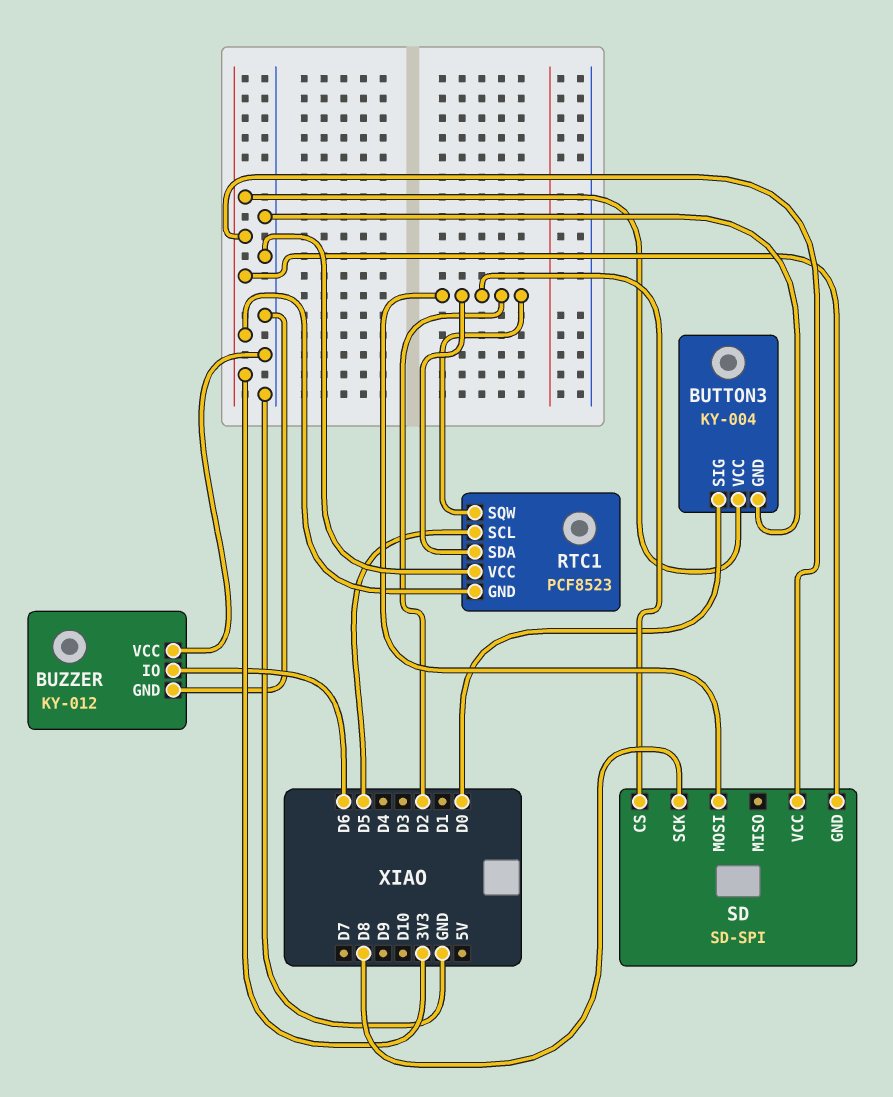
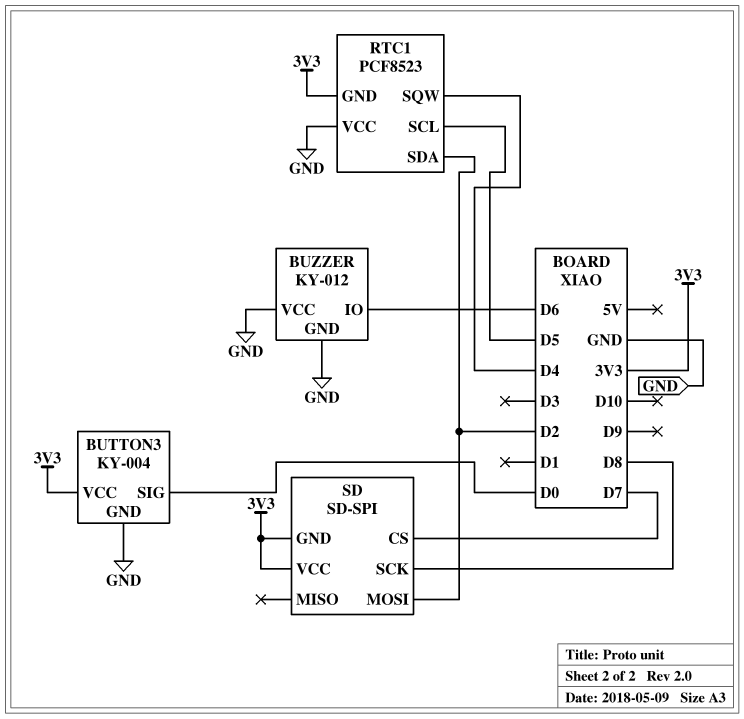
RTC1 pin SQW: D2 -> D4
SD pin CS: D2 -> D7

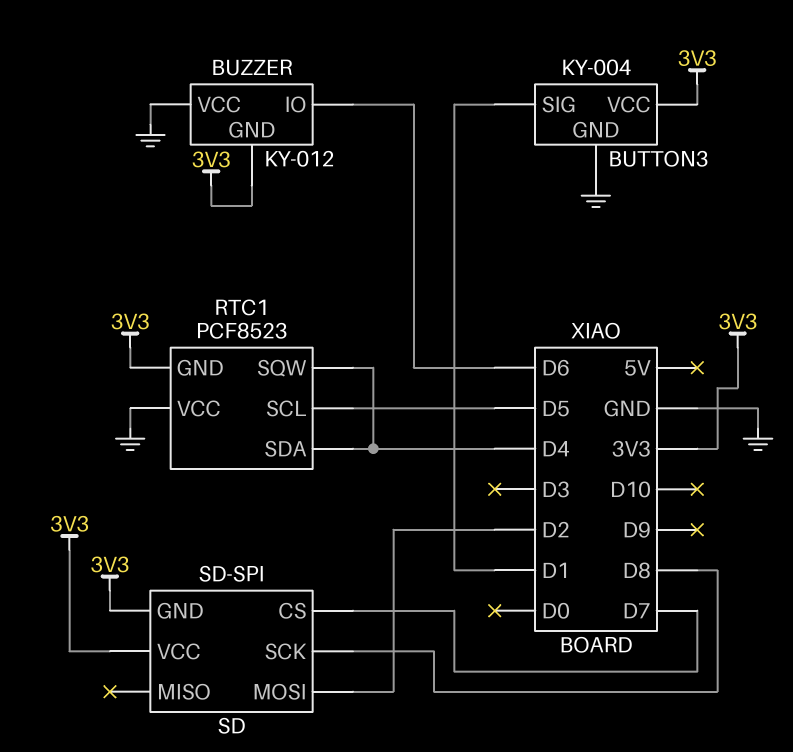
BUTTON3 pin SIG: D0 -> D1
BUZZER pin GND: GND -> 3V3
RTC1 pin SDA: D2 -> D4

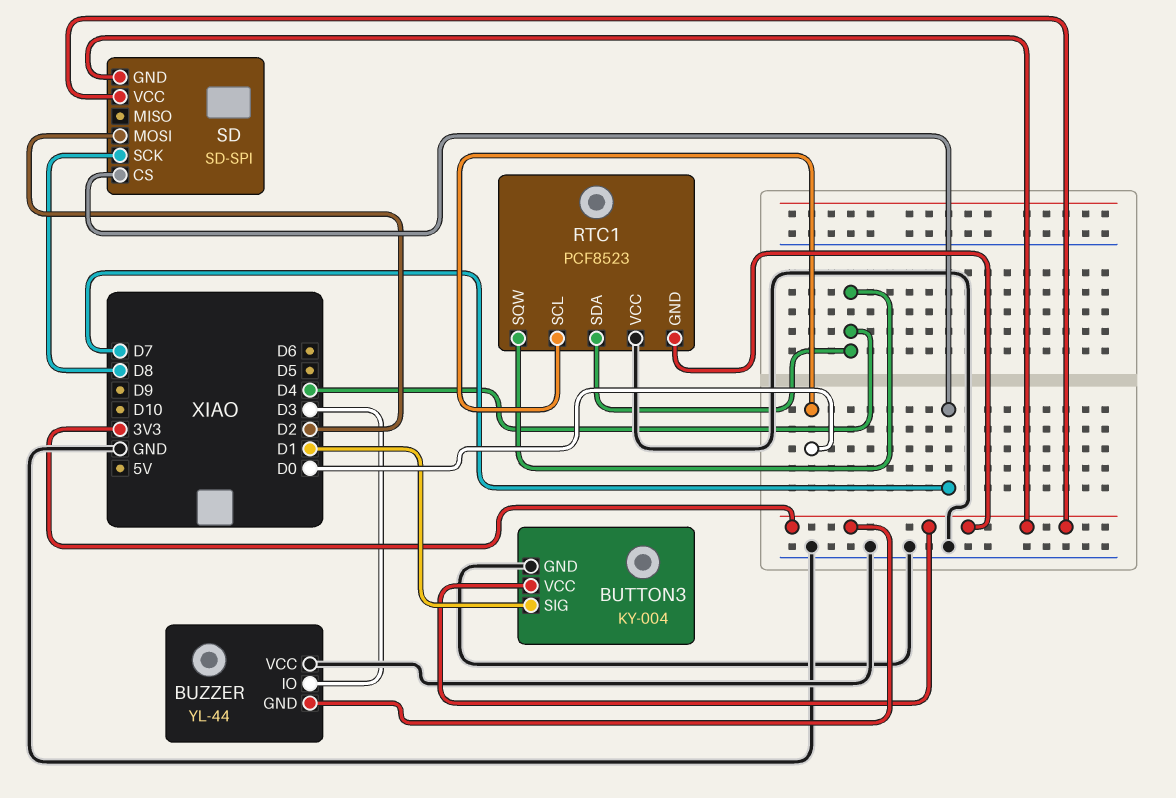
BUZZER: KY-012 -> YL-44
BUZZER pin IO: D6 -> D3
RTC1 pin SCL: D5 -> D0

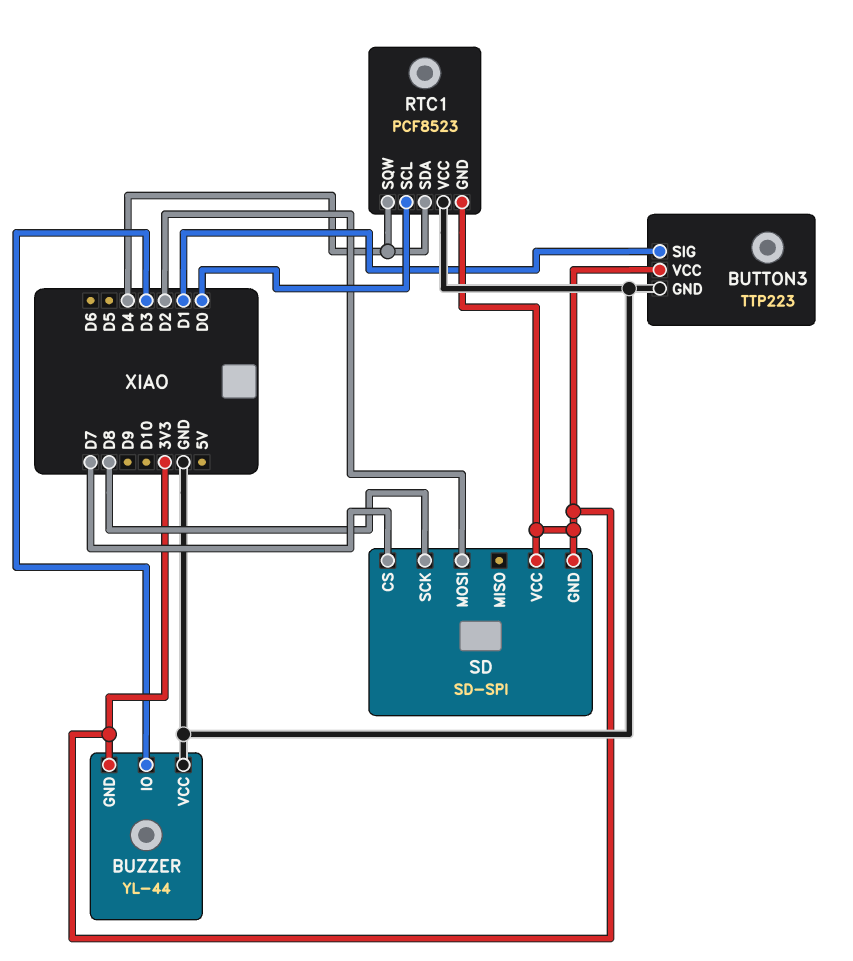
BUTTON3: KY-004 -> TTP223

